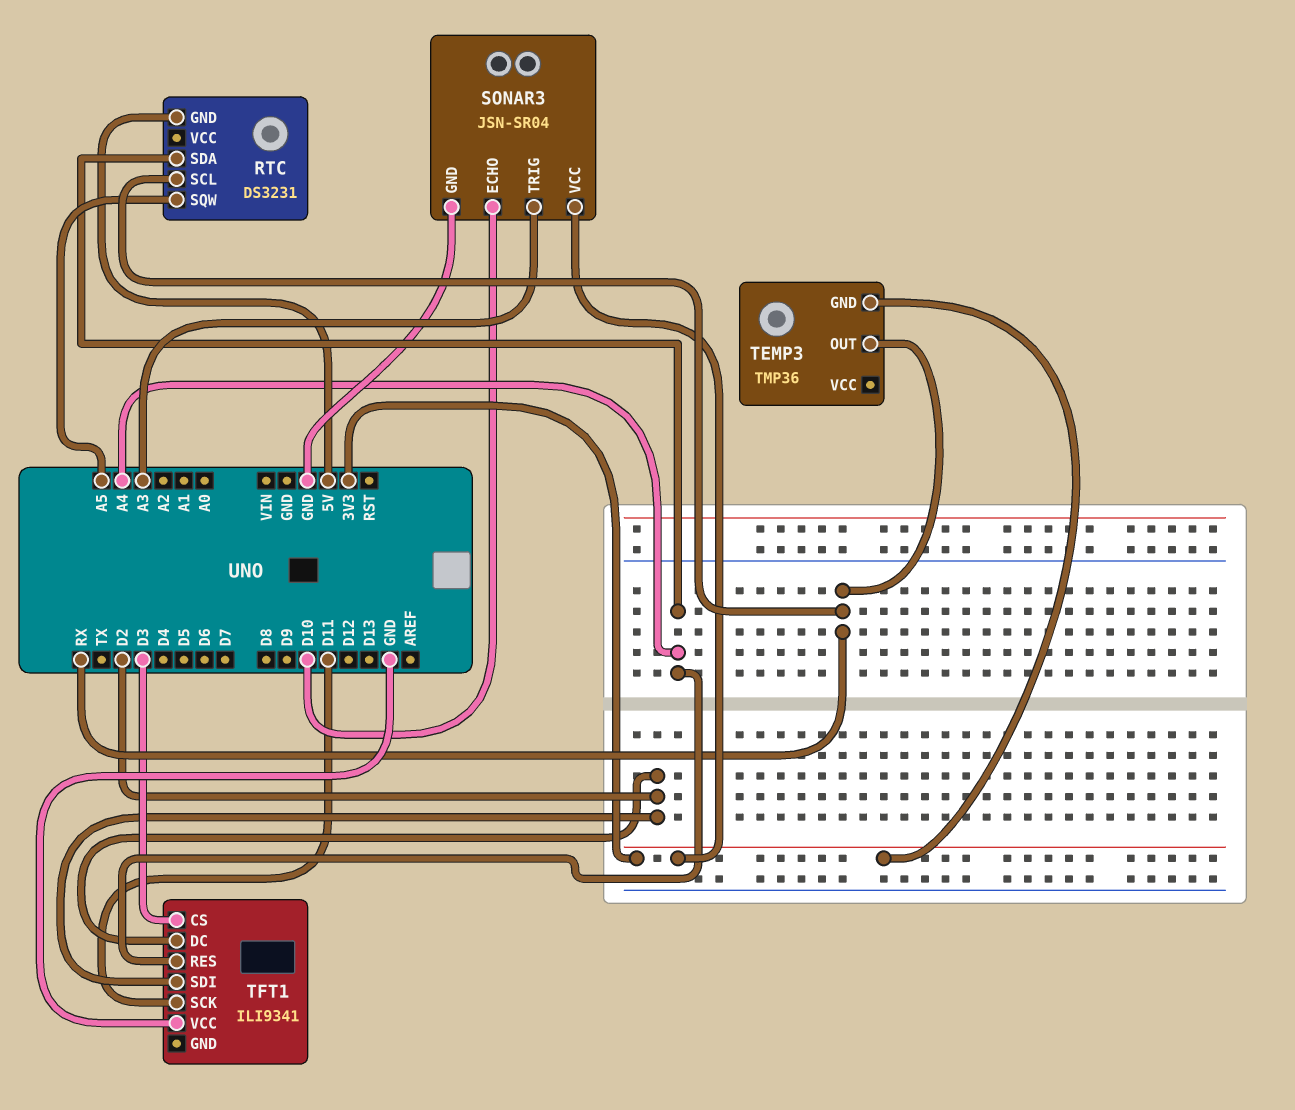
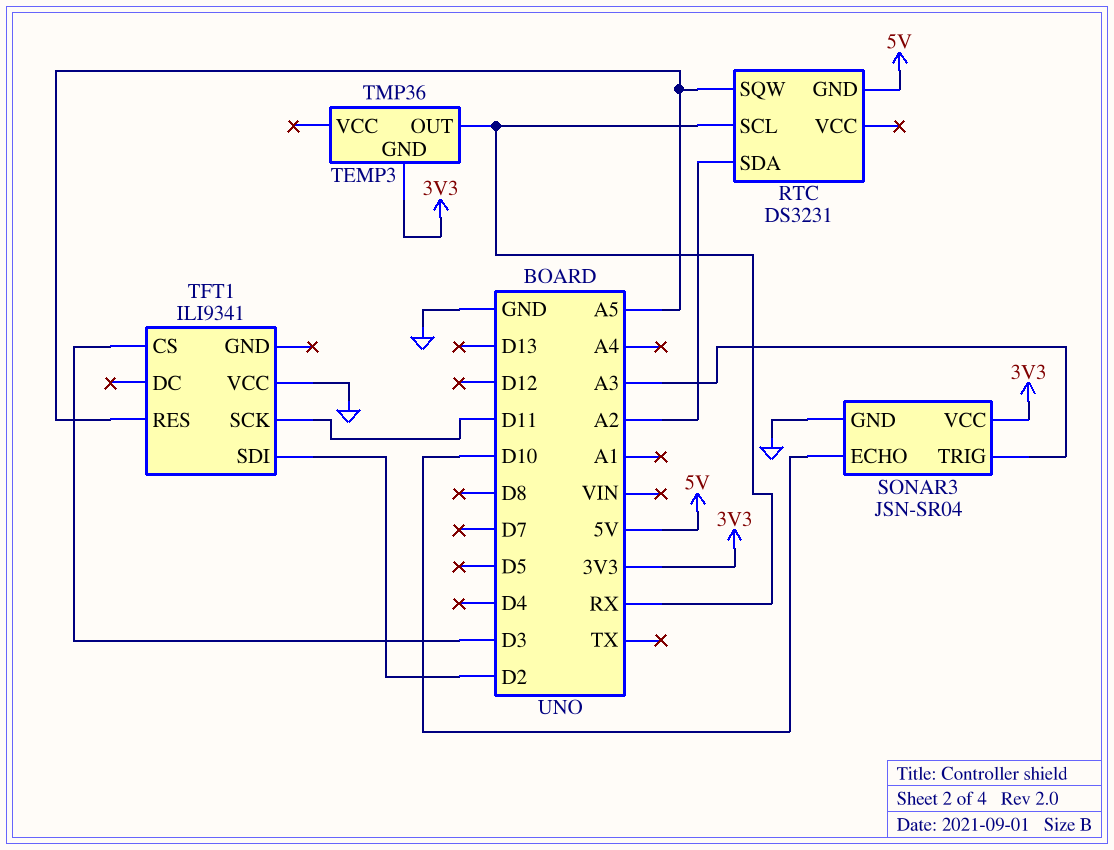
RTC pin SDA: A4 -> A2
TFT1 pin DC: D2 -> none
TFT1 pin RES: A4 -> A5

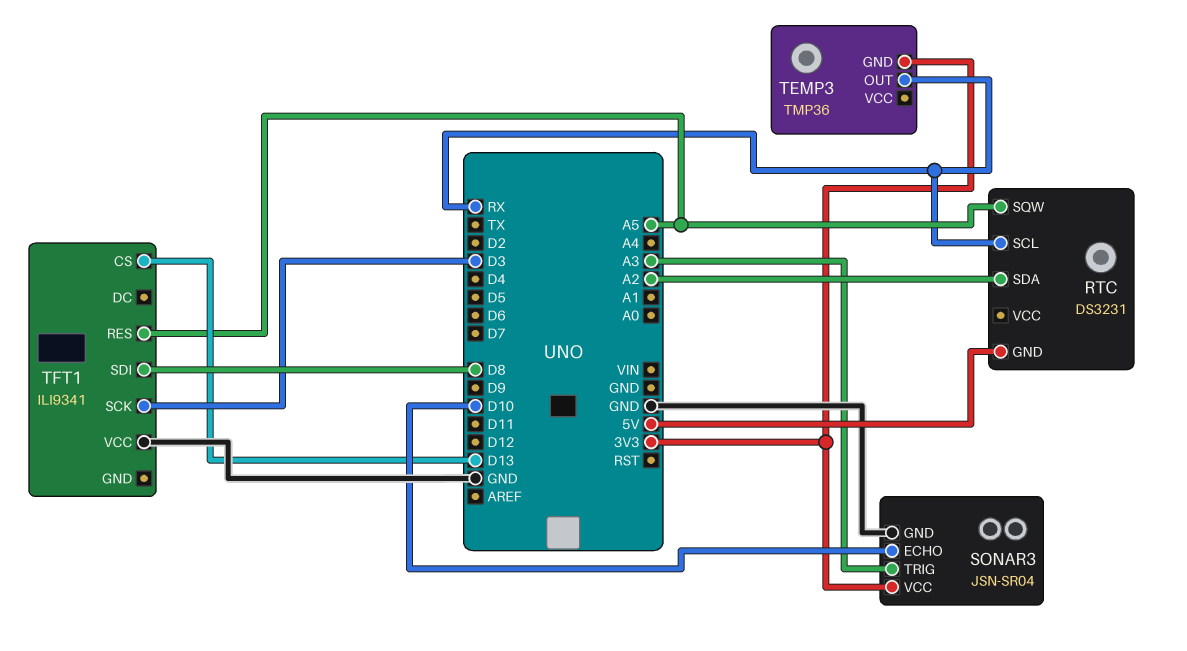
TFT1 pin CS: D3 -> D13
TFT1 pin SCK: D11 -> D3
TFT1 pin SDI: D2 -> D8

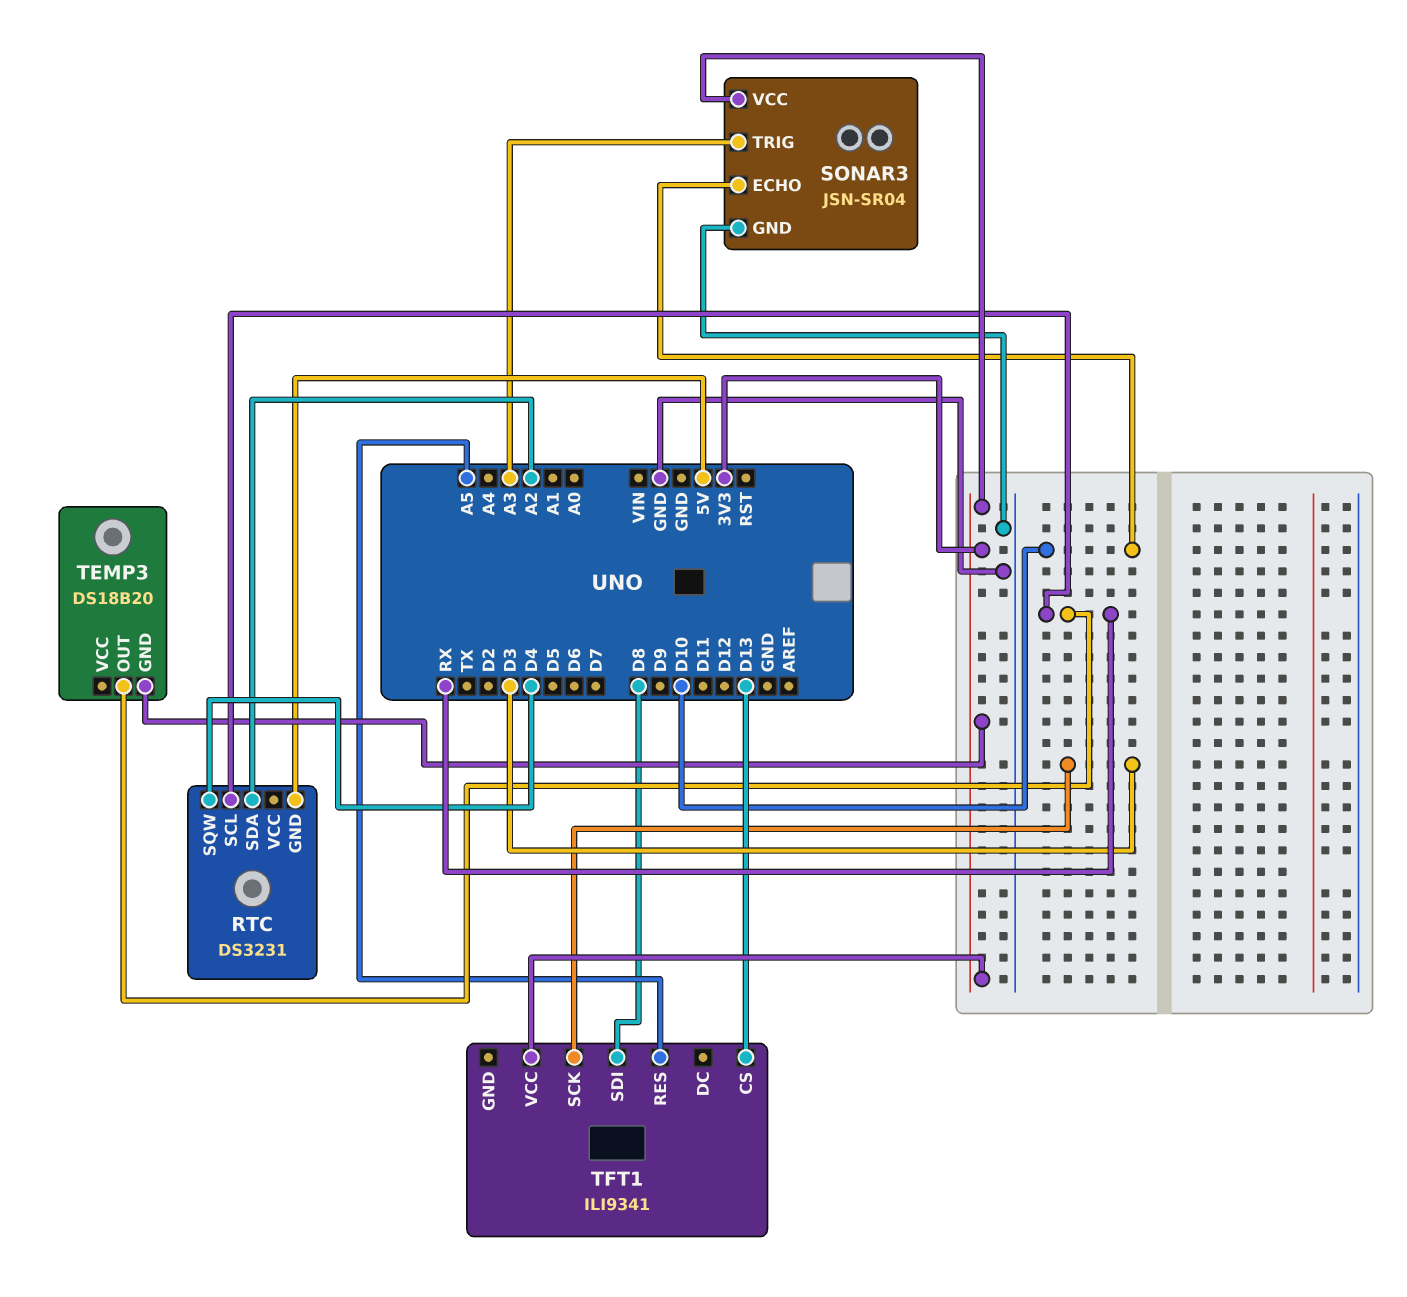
RTC pin SQW: A5 -> D4
TEMP3: TMP36 -> DS18B20
TFT1 pin VCC: GND -> 3V3

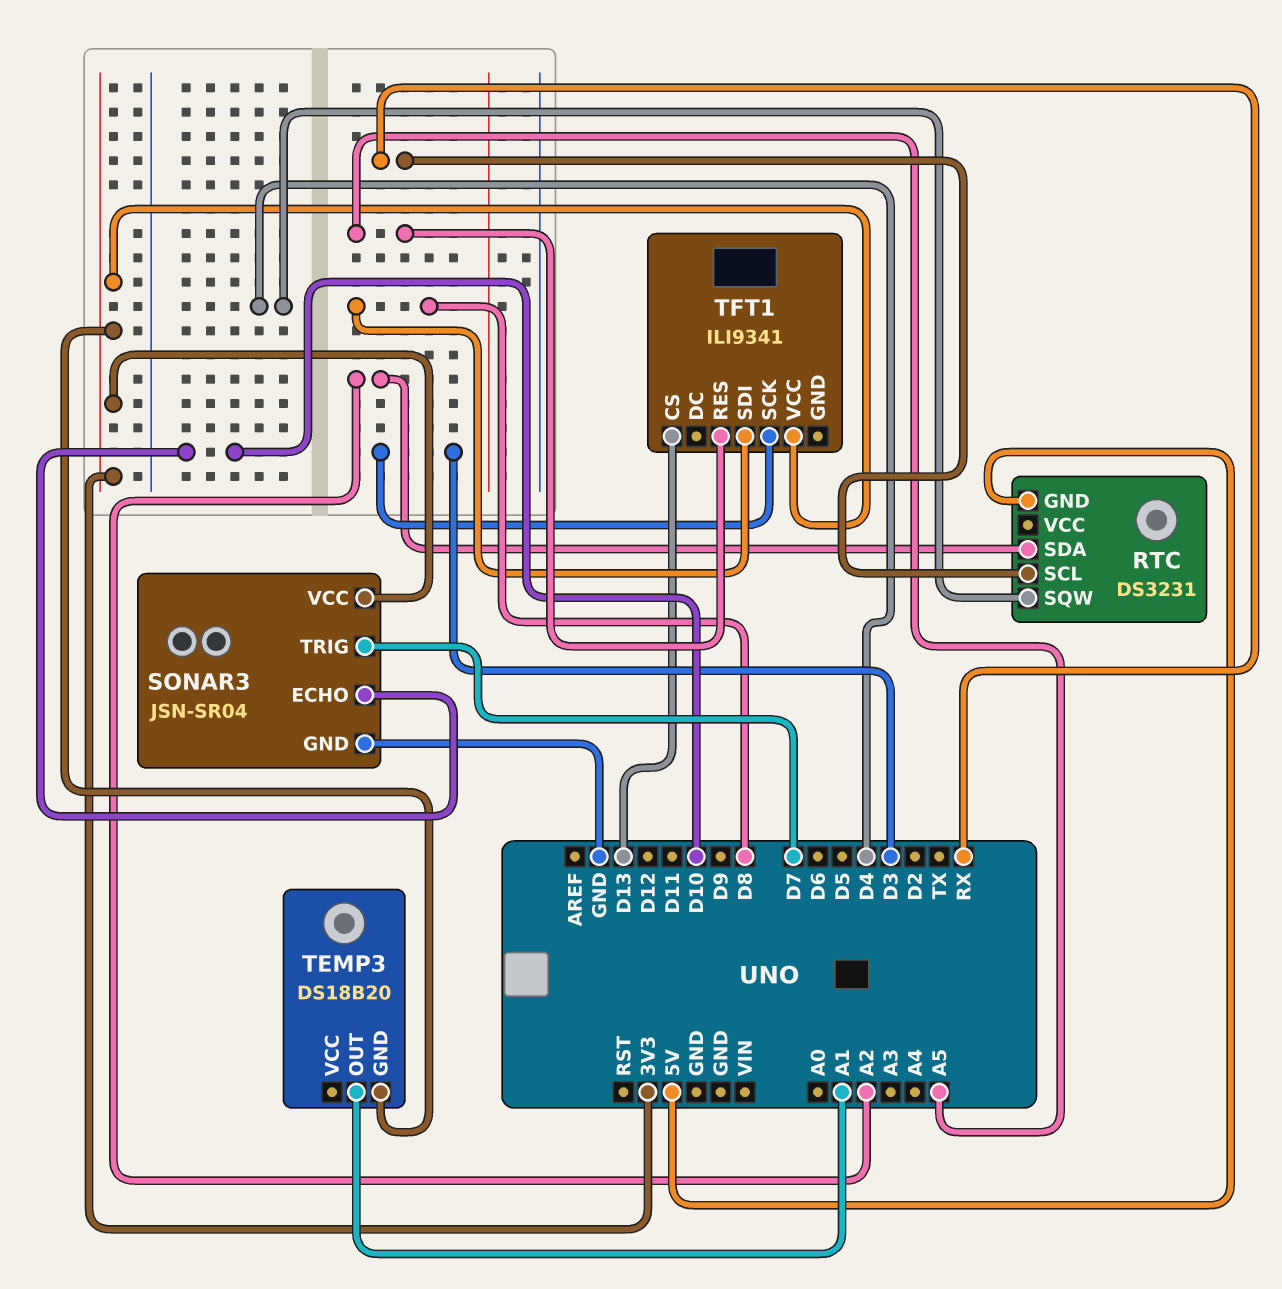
SONAR3 pin TRIG: A3 -> D7
TEMP3 pin OUT: RX -> A1

